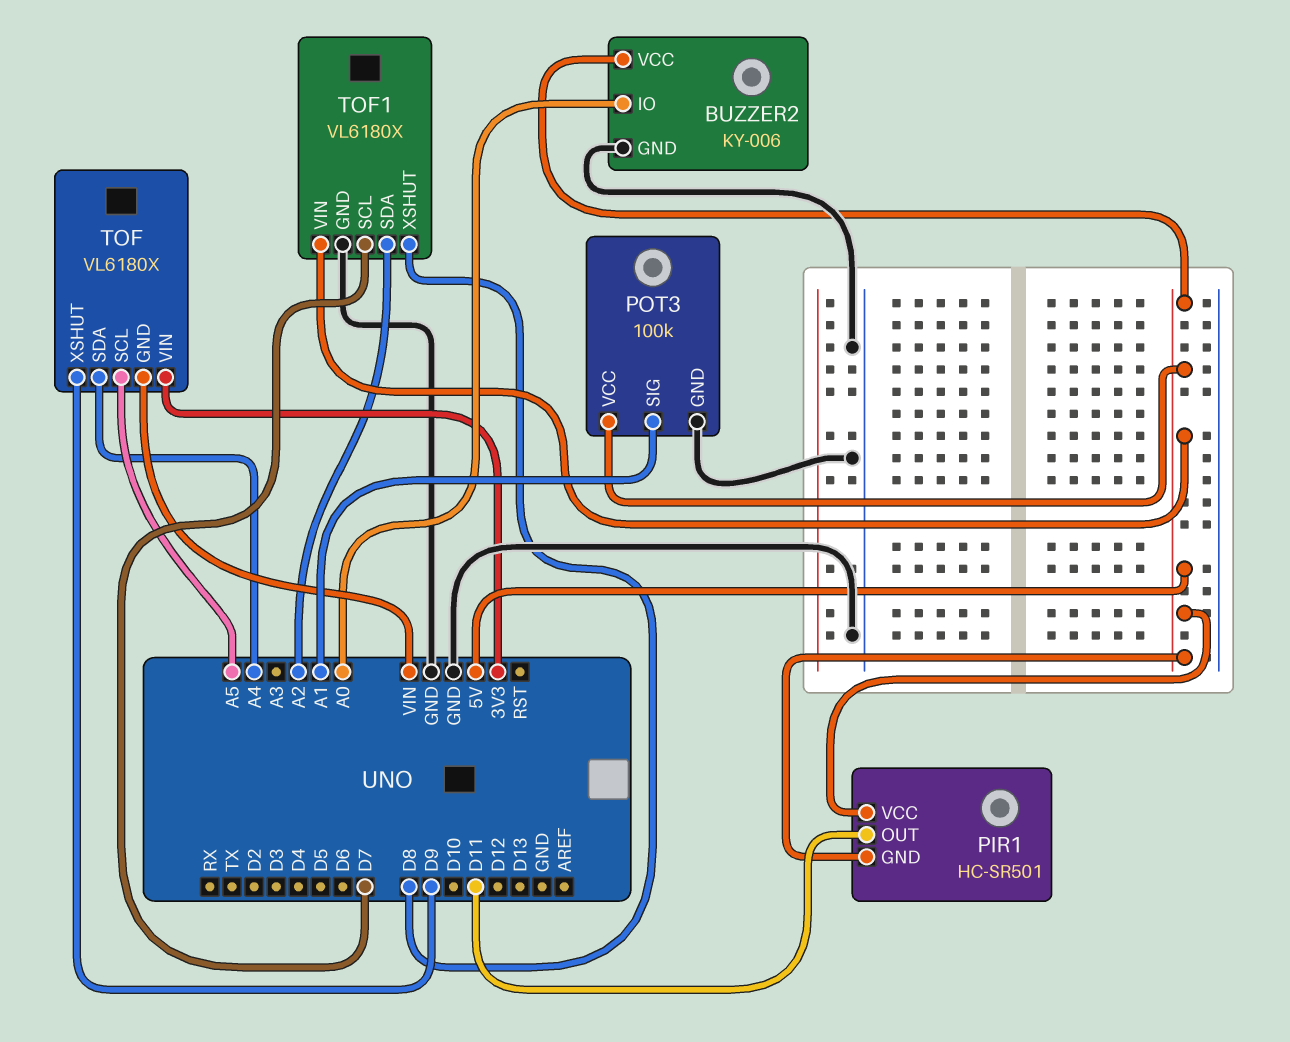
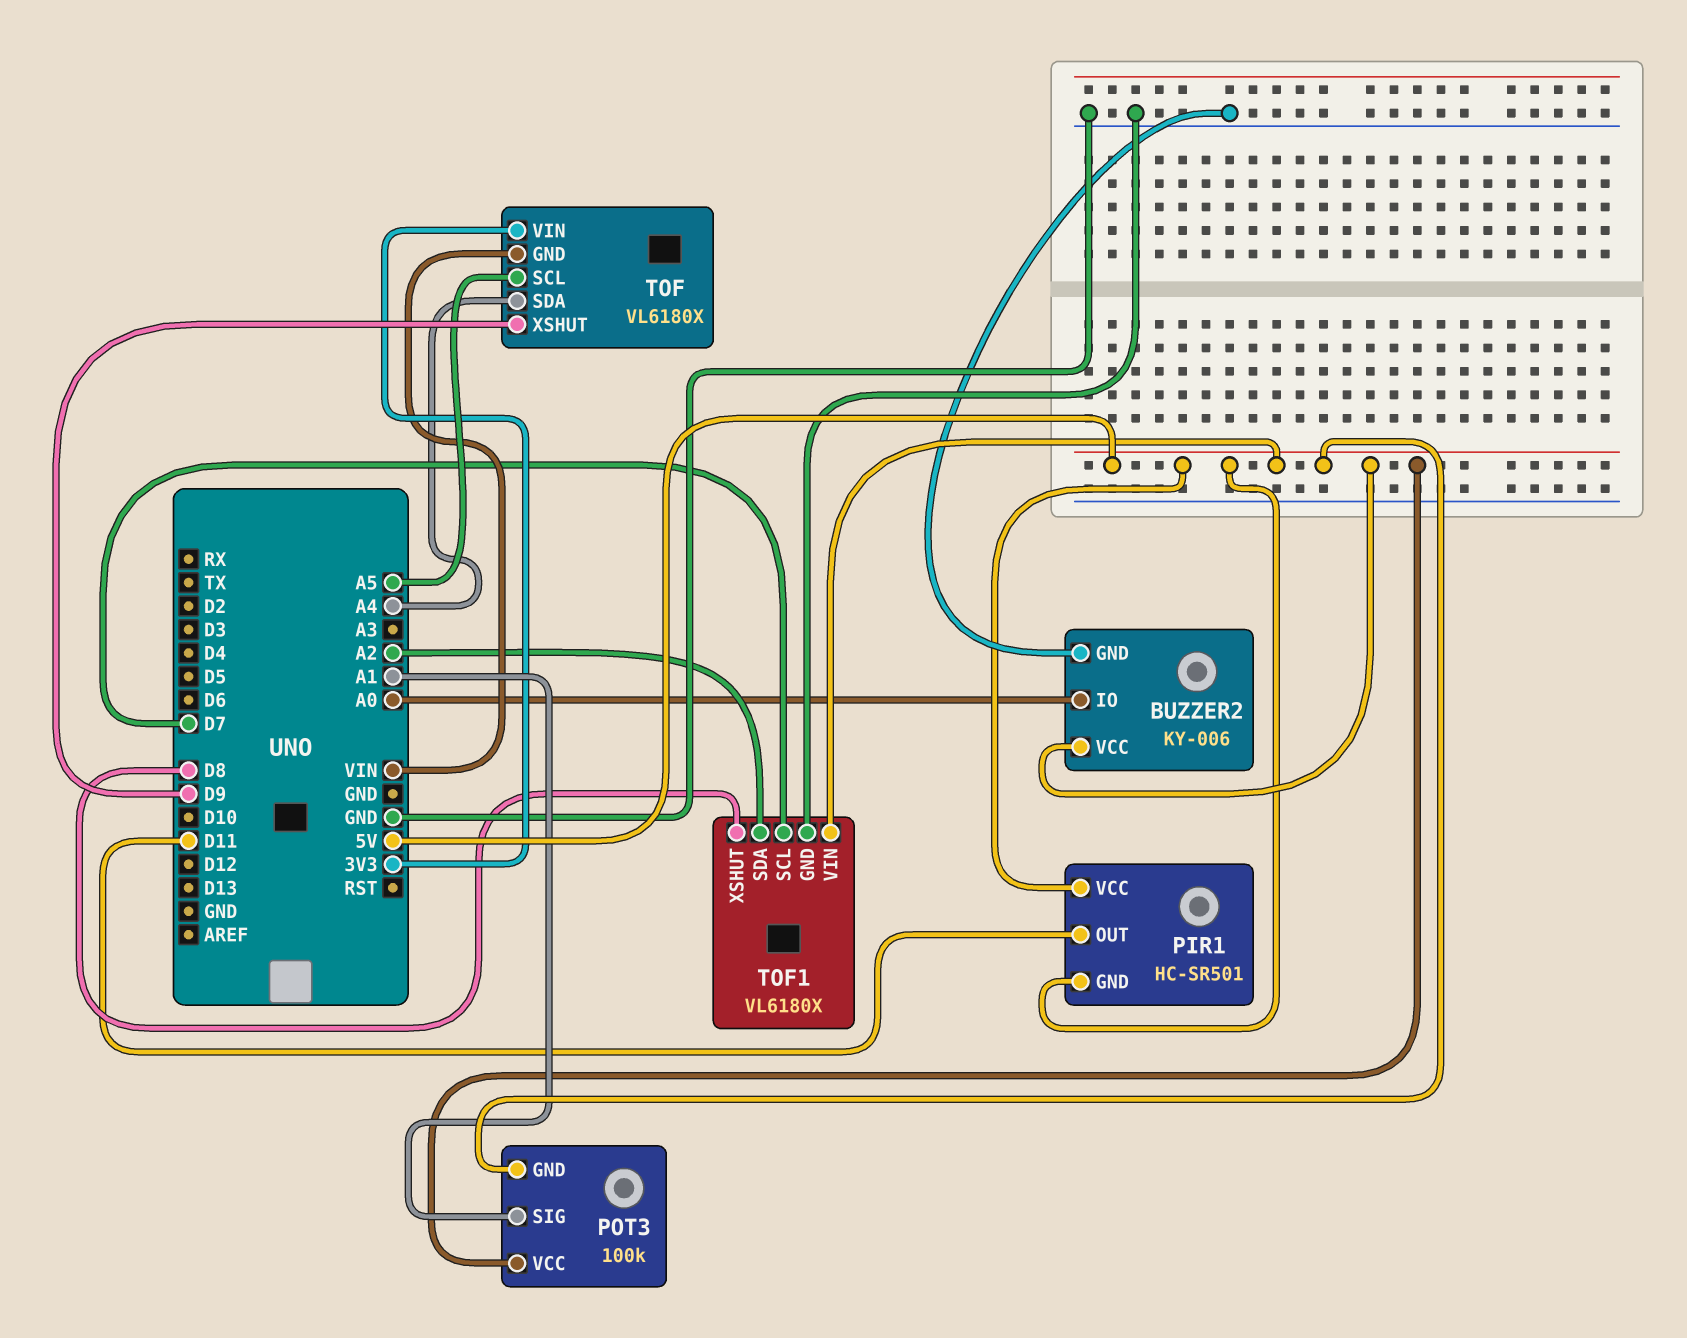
POT3 pin GND: GND -> 5V

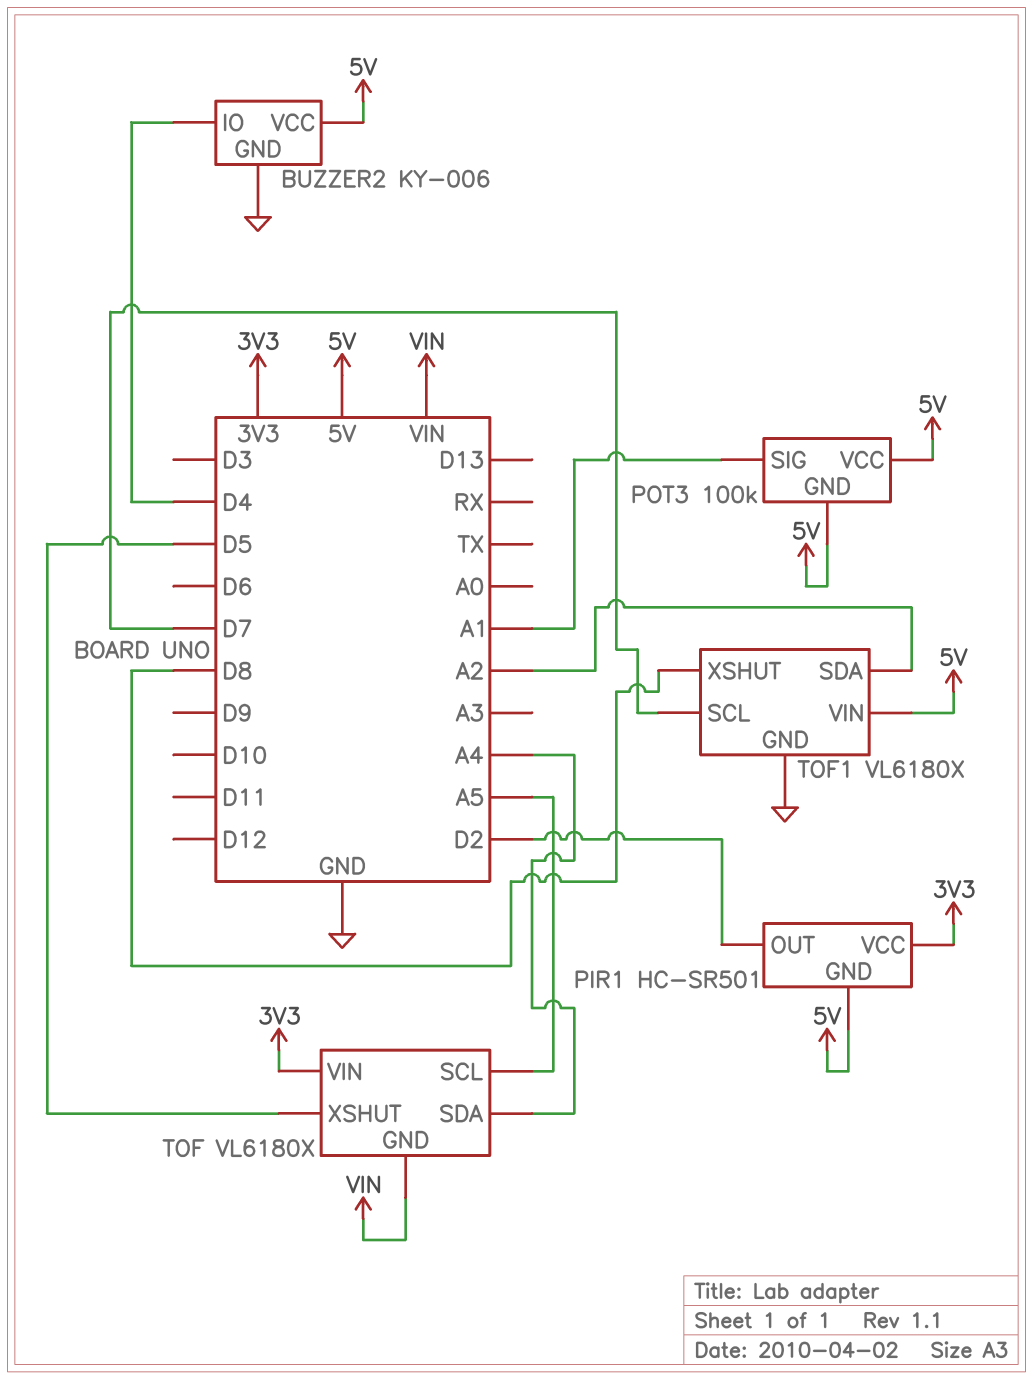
BUZZER2 pin IO: A0 -> D4
PIR1 pin OUT: D11 -> D2
PIR1 pin VCC: 5V -> 3V3
TOF pin XSHUT: D9 -> D5

